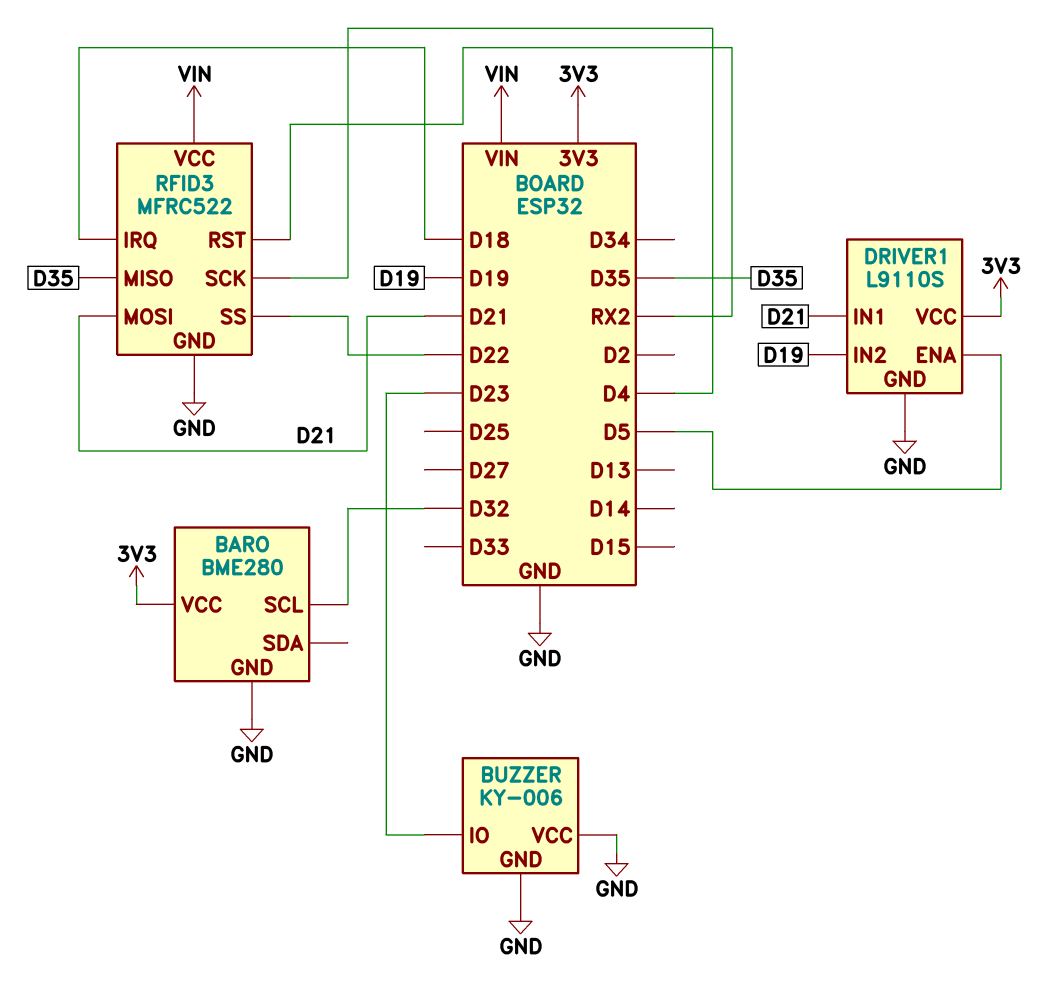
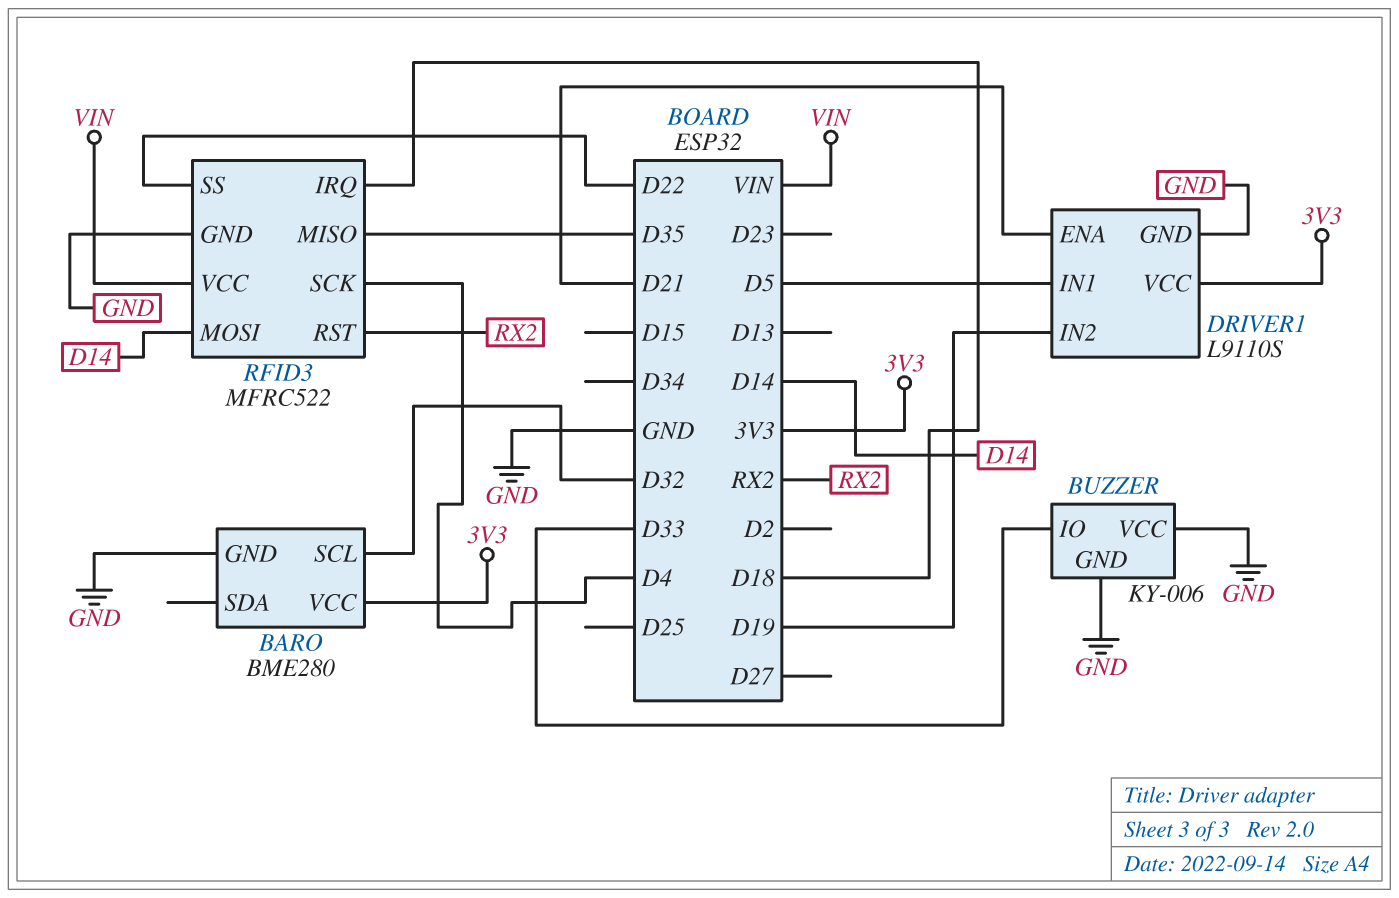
BUZZER pin IO: D23 -> D33
DRIVER1 pin ENA: D5 -> D21
DRIVER1 pin IN1: D21 -> D5
RFID3 pin MOSI: D21 -> D14

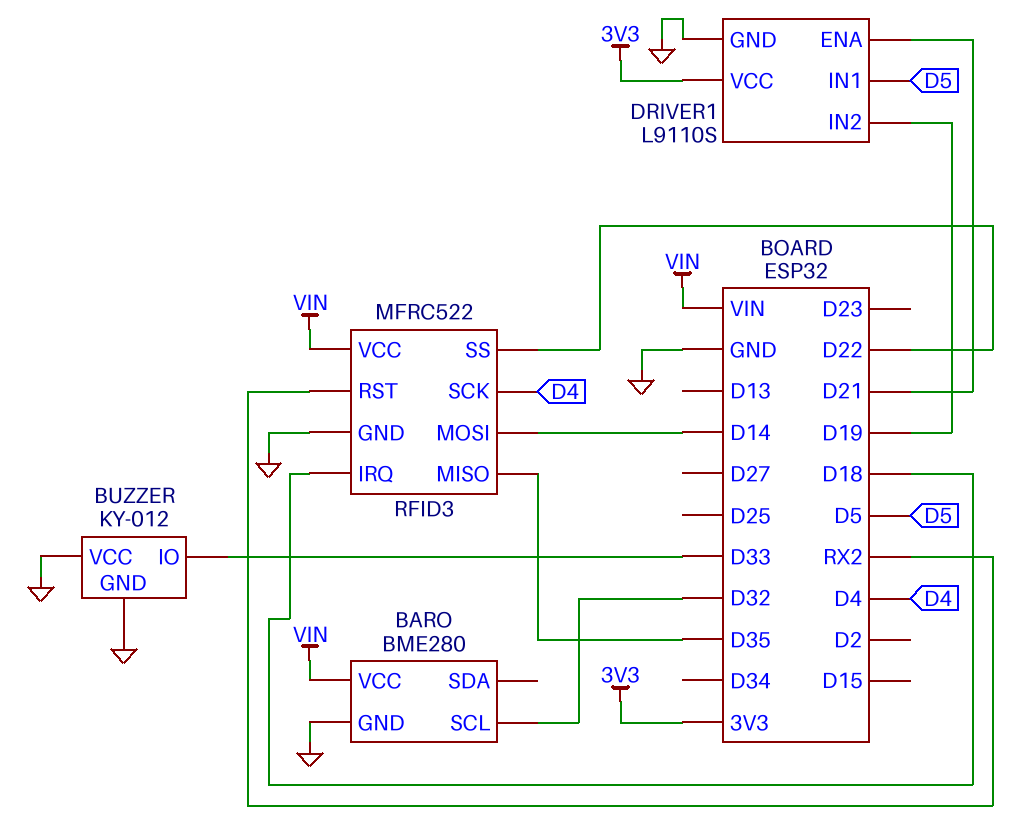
BARO pin VCC: 3V3 -> VIN
BUZZER: KY-006 -> KY-012

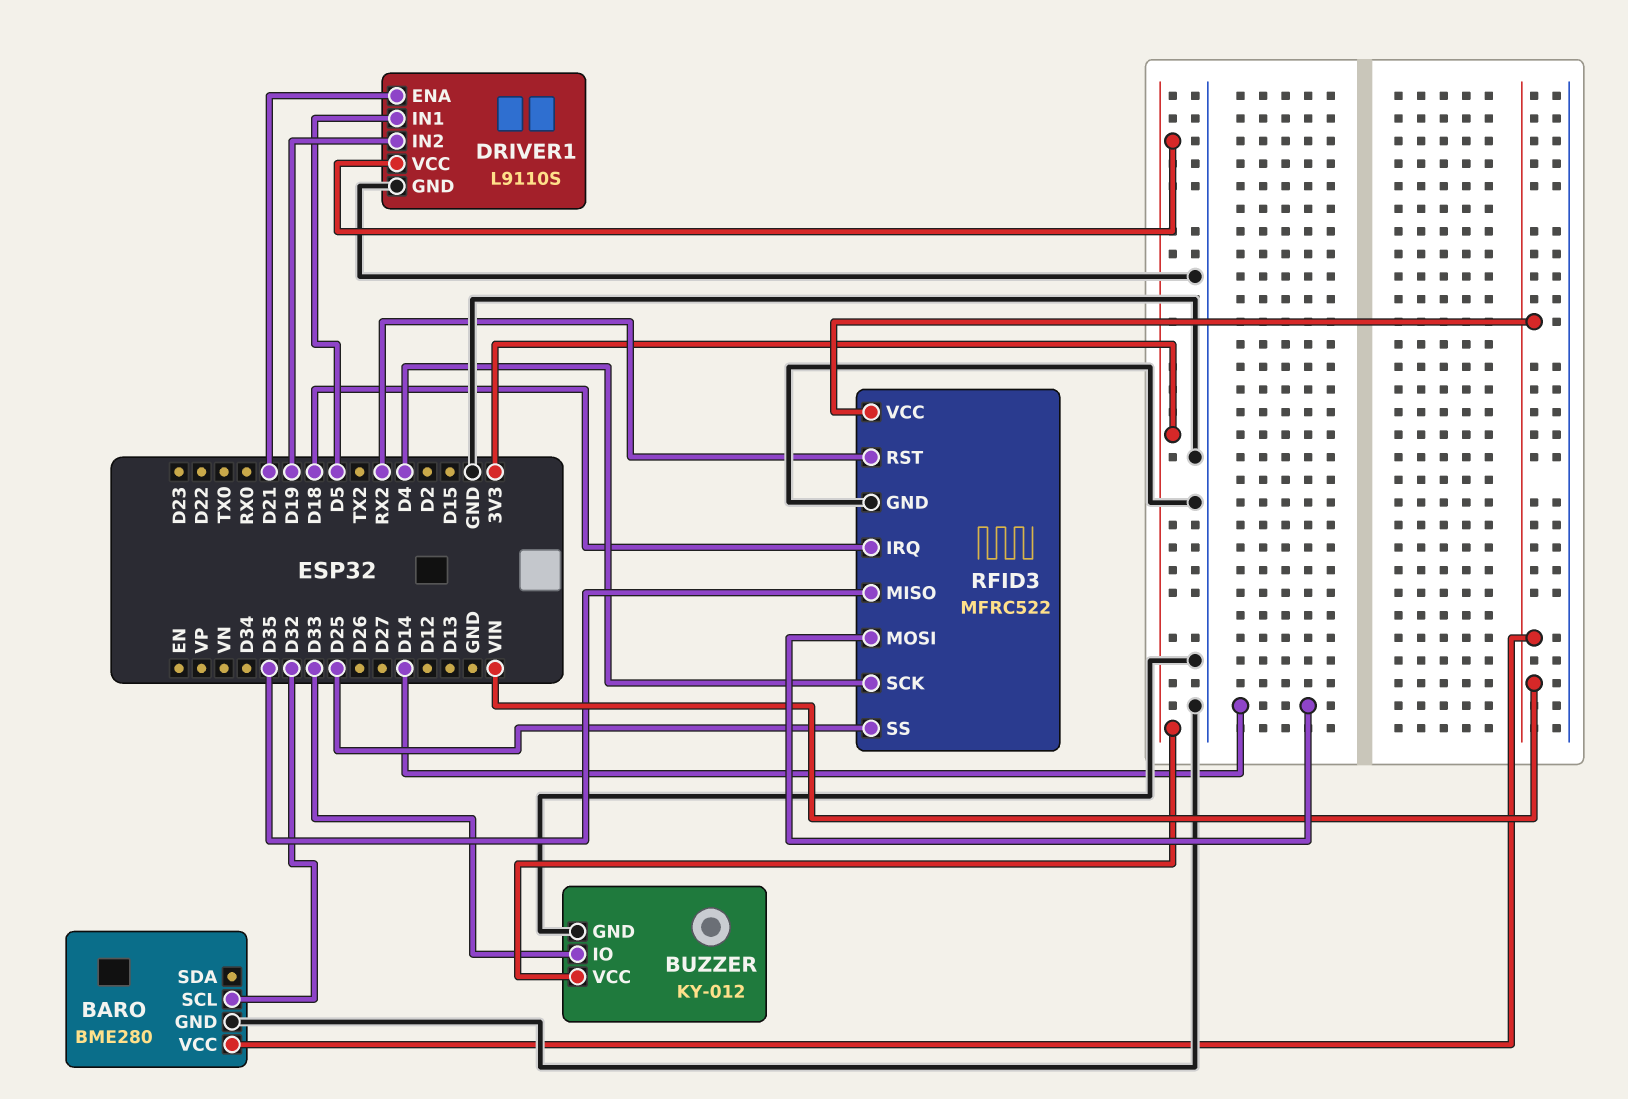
BUZZER pin VCC: GND -> 3V3
RFID3 pin SS: D22 -> D25

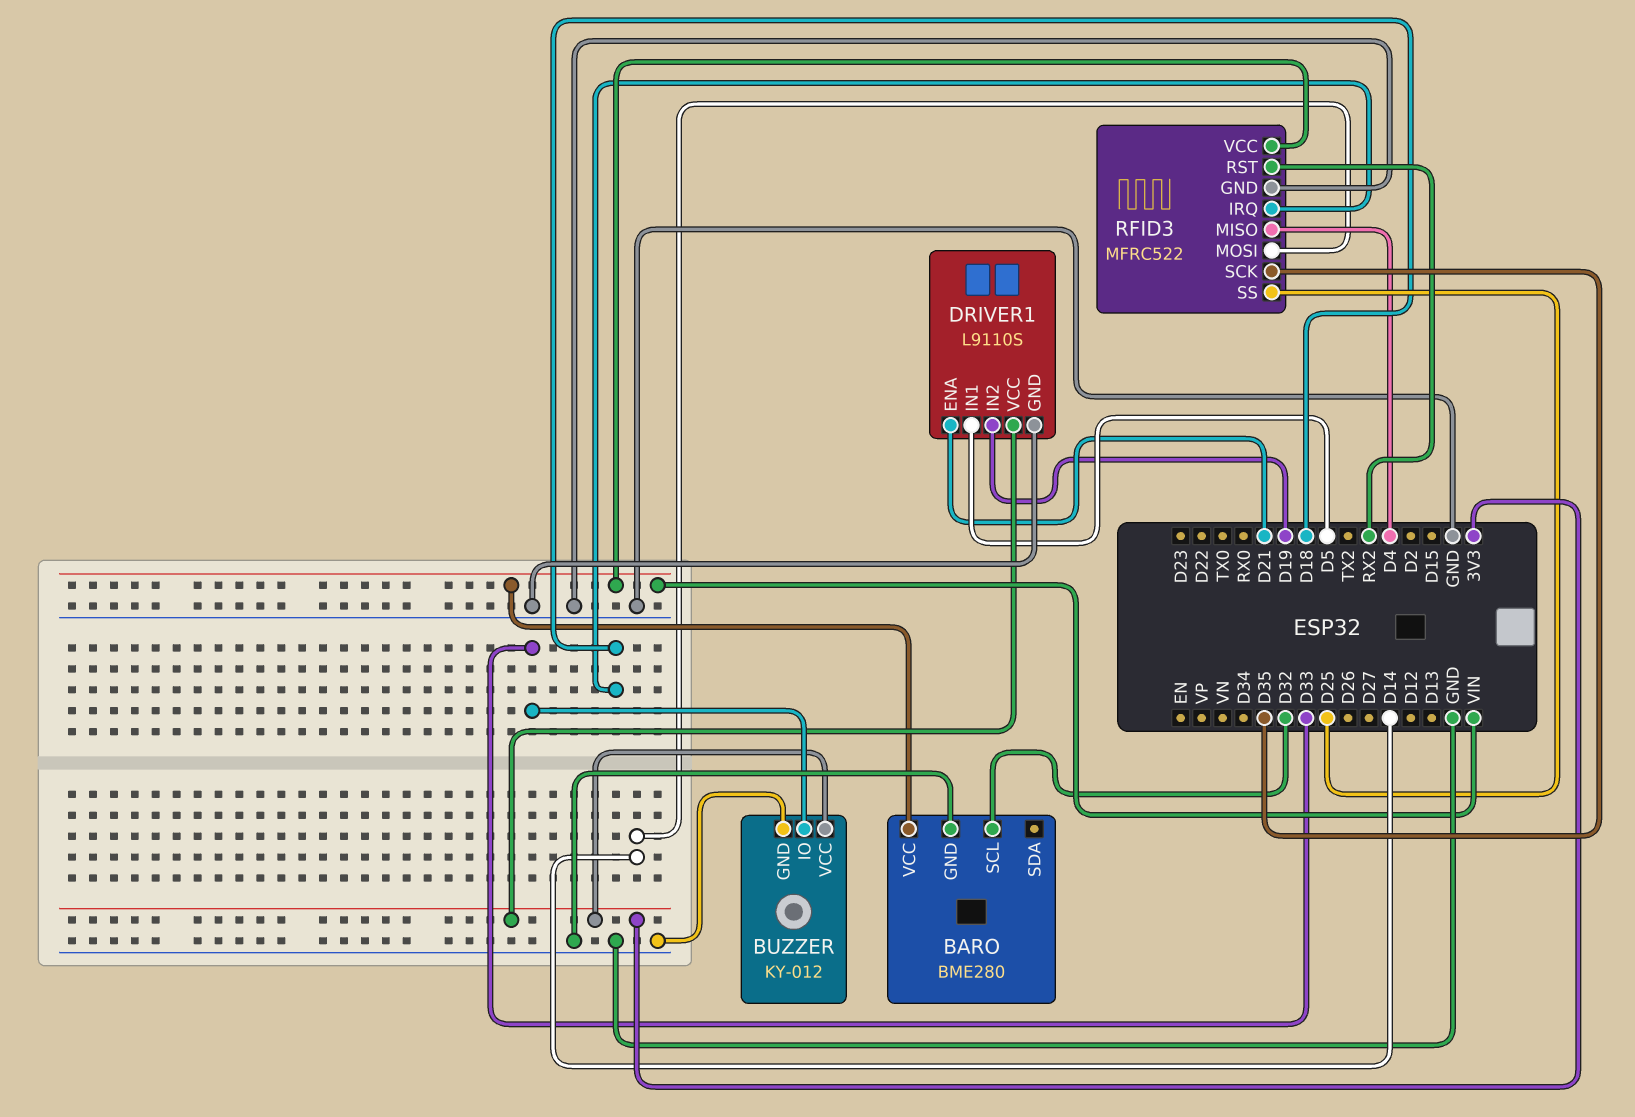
RFID3 pin MISO: D35 -> D4
RFID3 pin SCK: D4 -> D35

